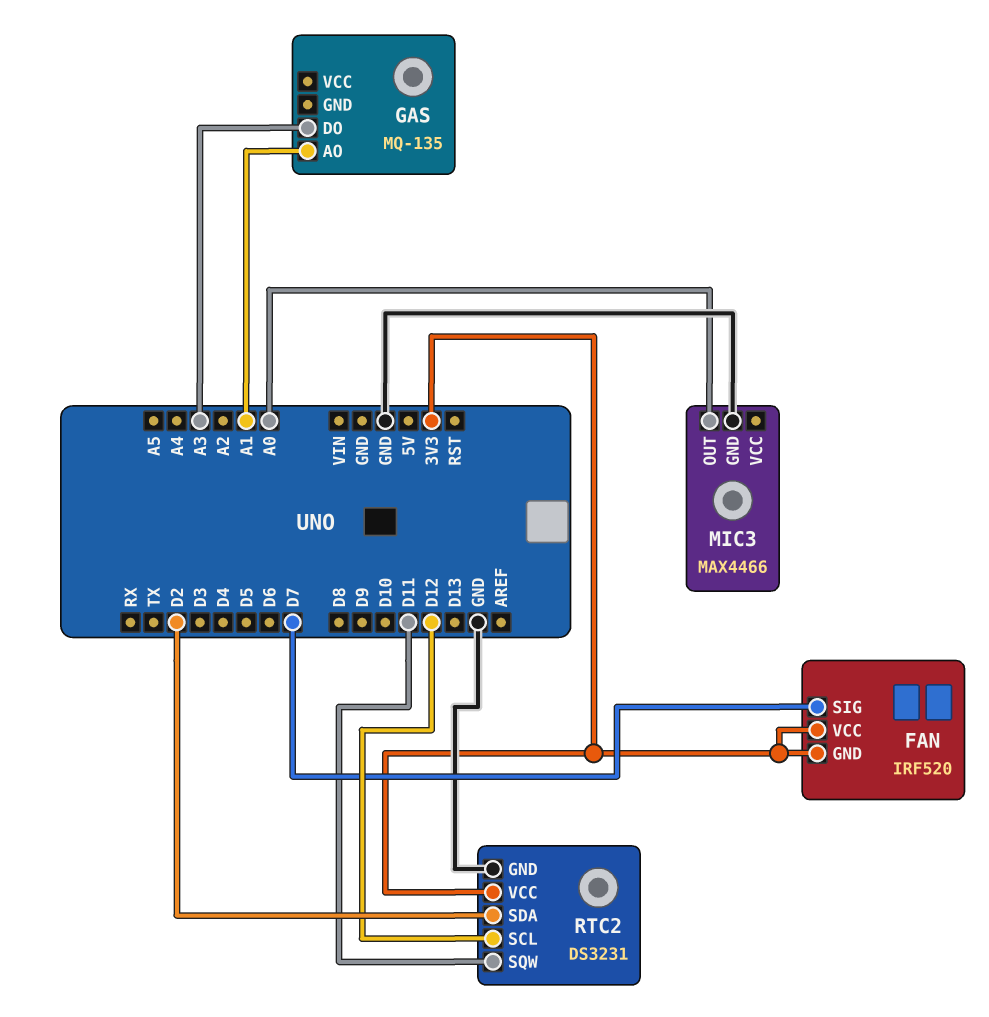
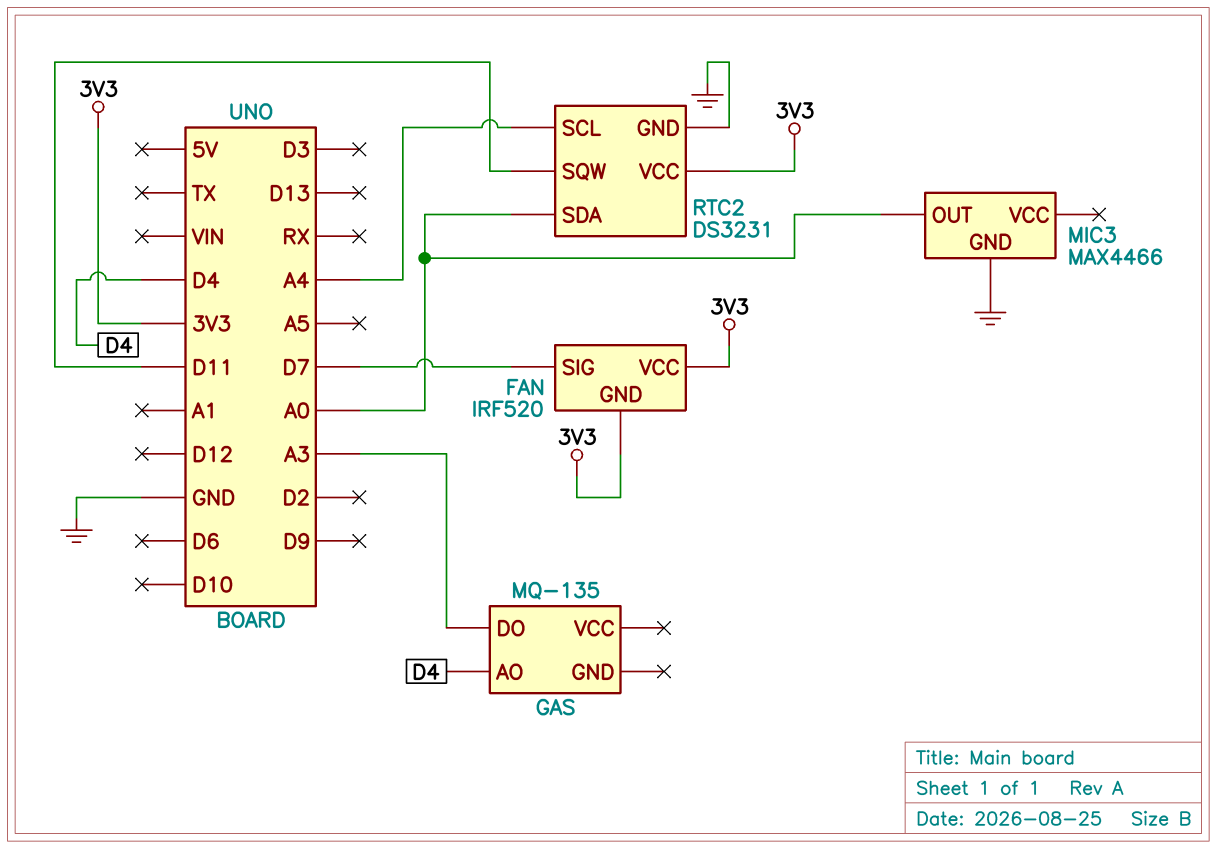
GAS pin AO: A1 -> D4
RTC2 pin SCL: D12 -> A4
RTC2 pin SDA: D2 -> A0

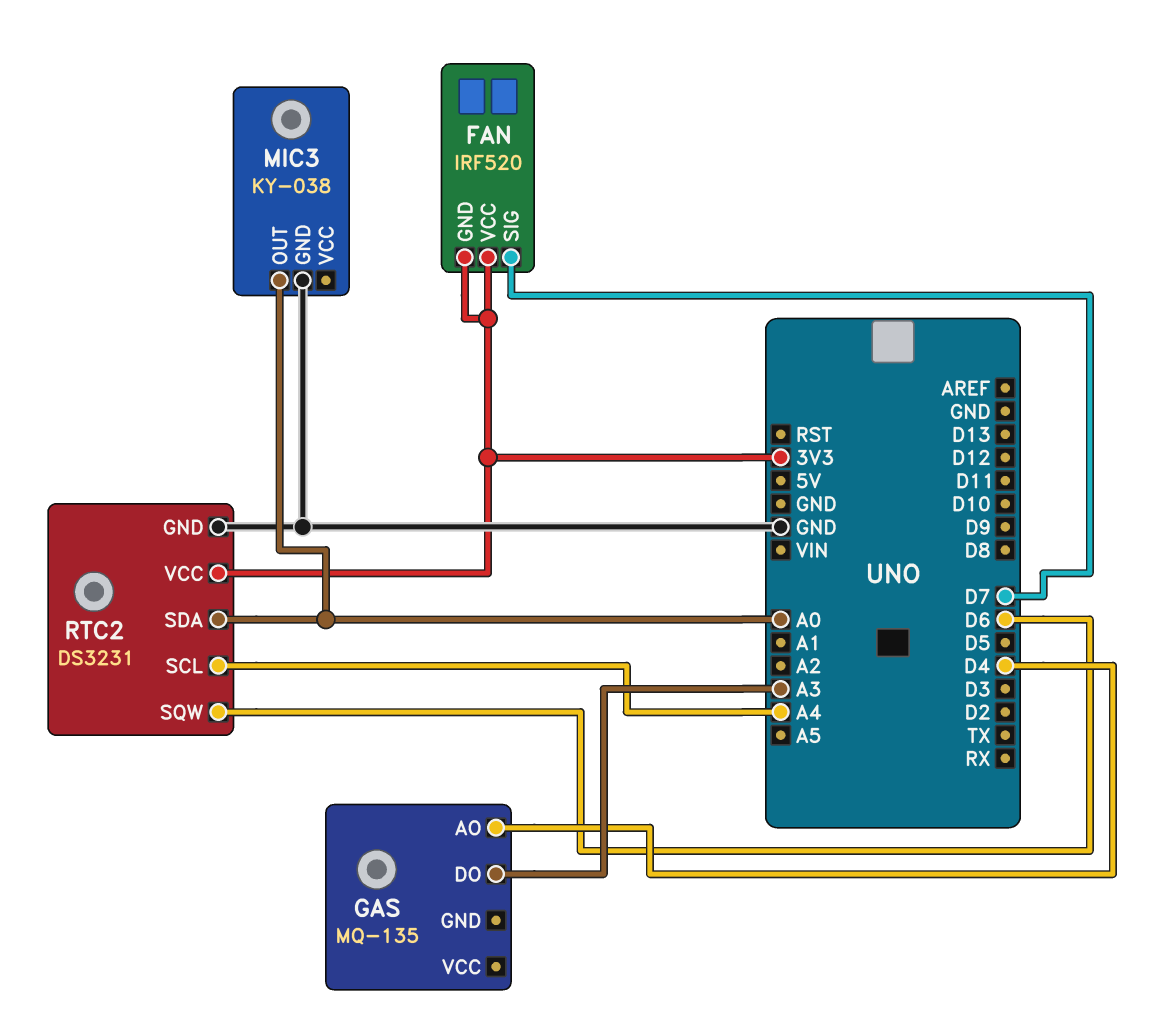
MIC3: MAX4466 -> KY-038
RTC2 pin SQW: D11 -> D6

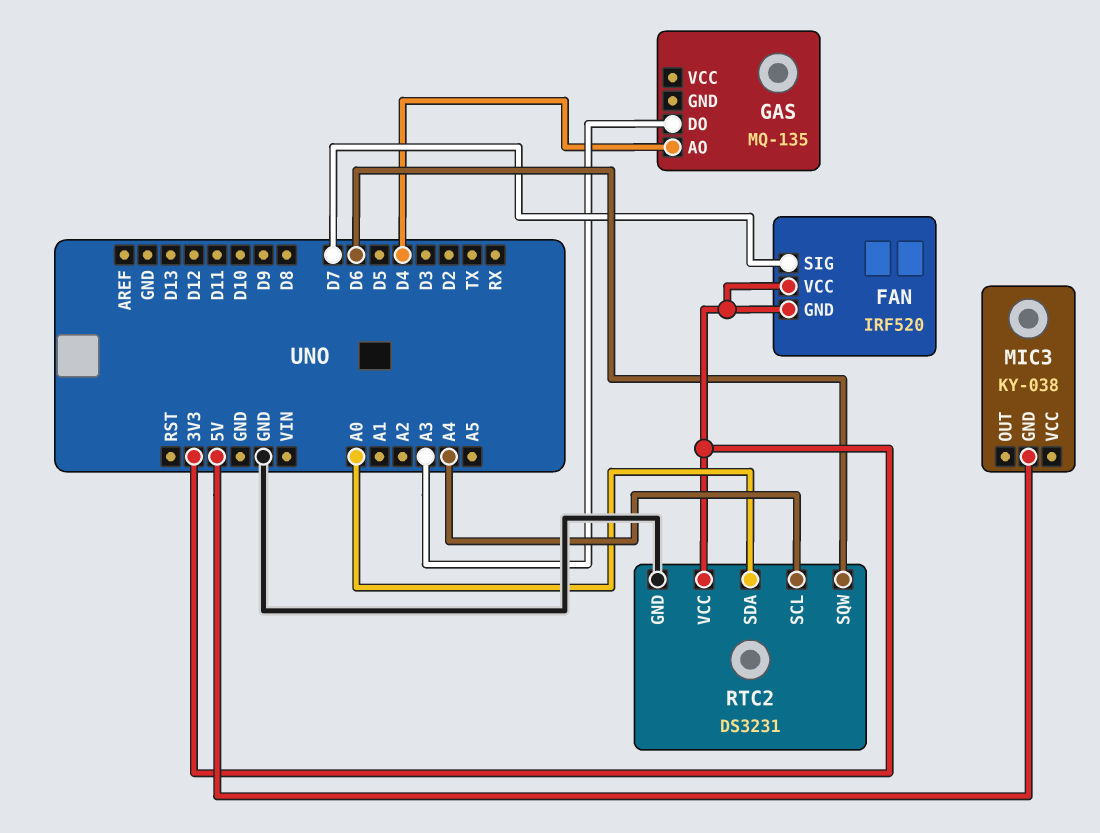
MIC3 pin GND: GND -> 5V
MIC3 pin OUT: A0 -> none

